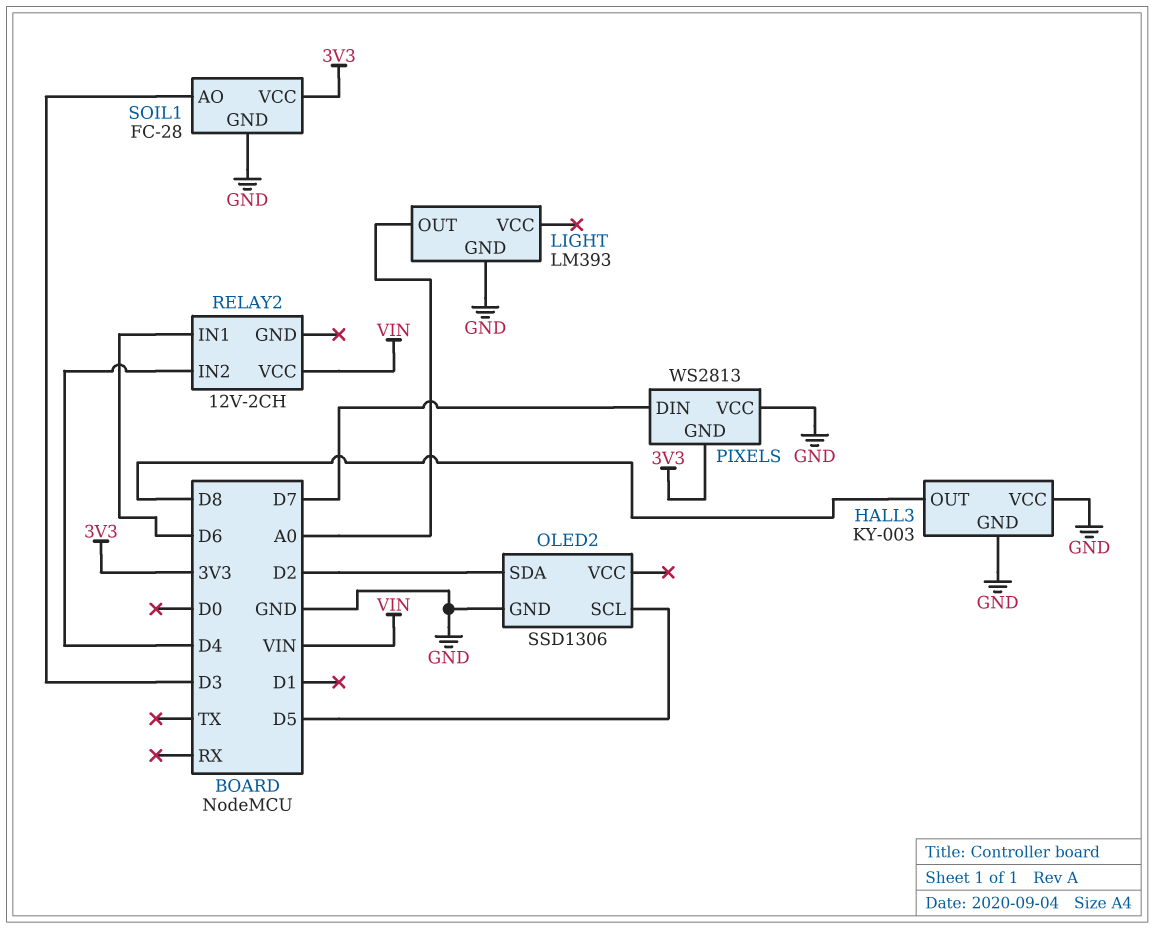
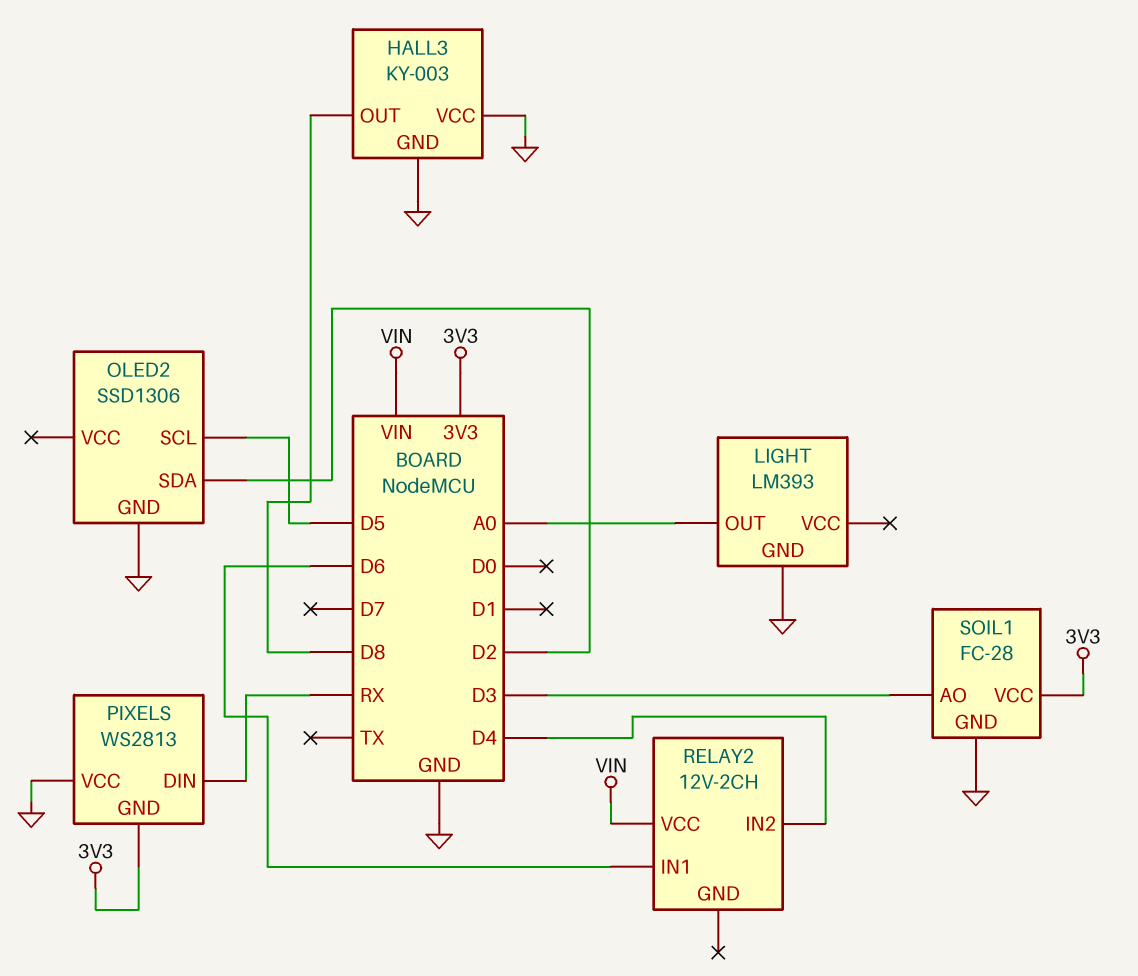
PIXELS pin DIN: D7 -> RX

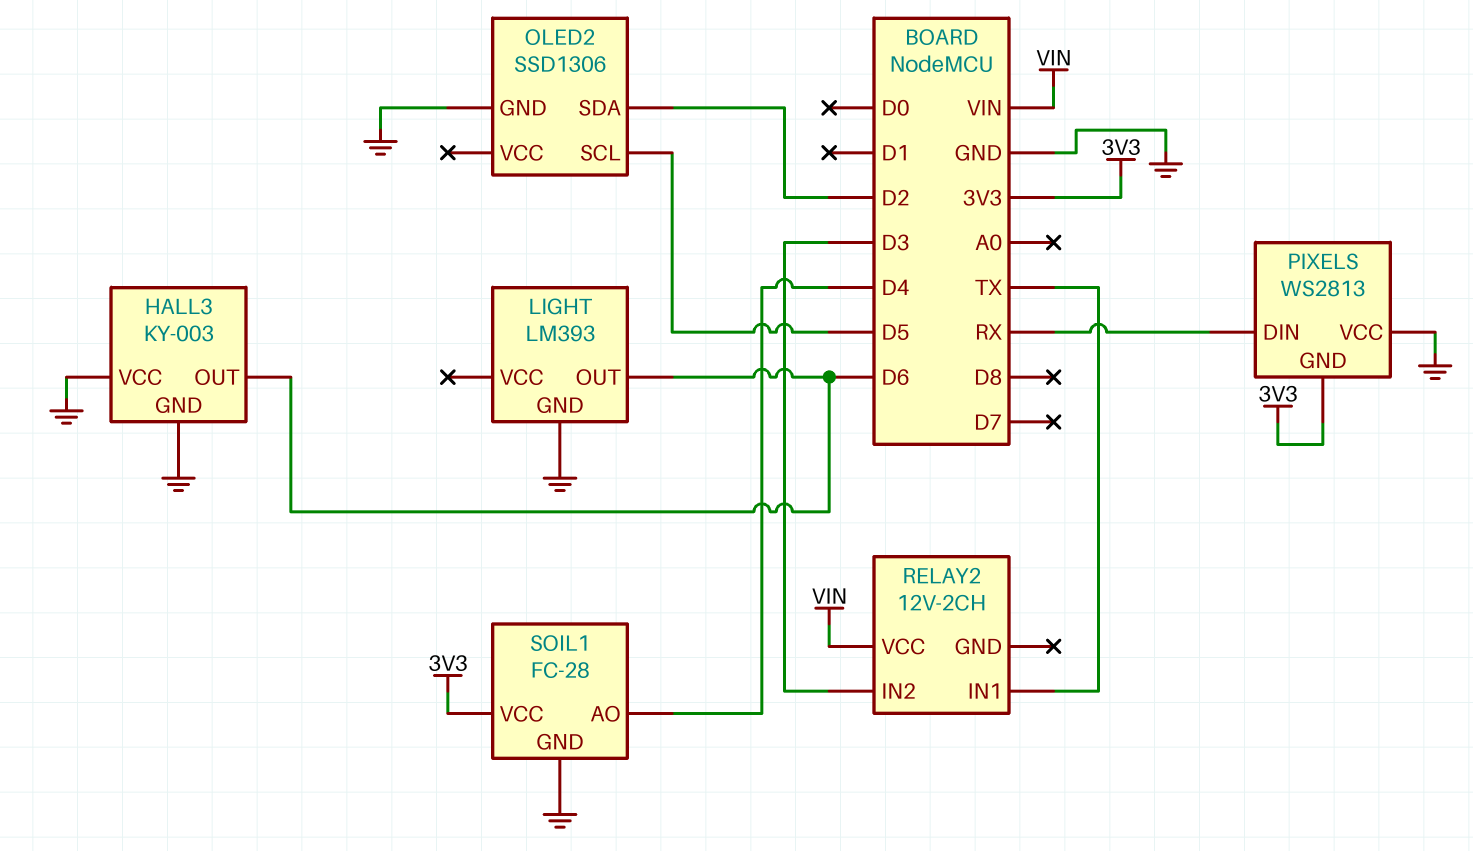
HALL3 pin OUT: D8 -> D6
LIGHT pin OUT: A0 -> D6
RELAY2 pin IN1: D6 -> TX
RELAY2 pin IN2: D4 -> D3
SOIL1 pin AO: D3 -> D4

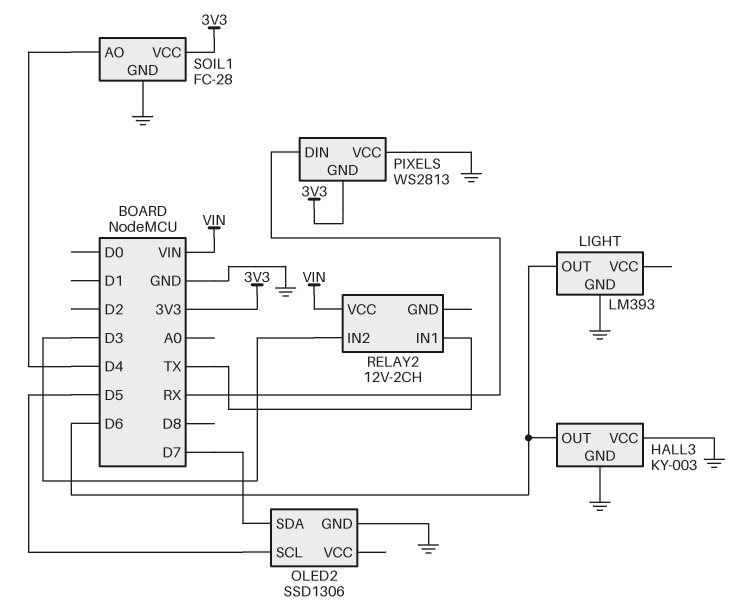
OLED2 pin SDA: D2 -> D7

